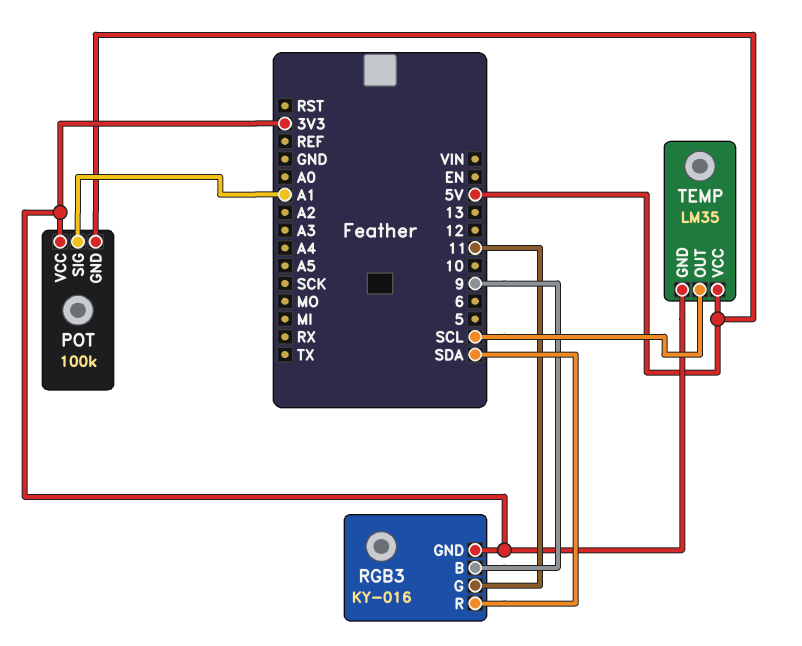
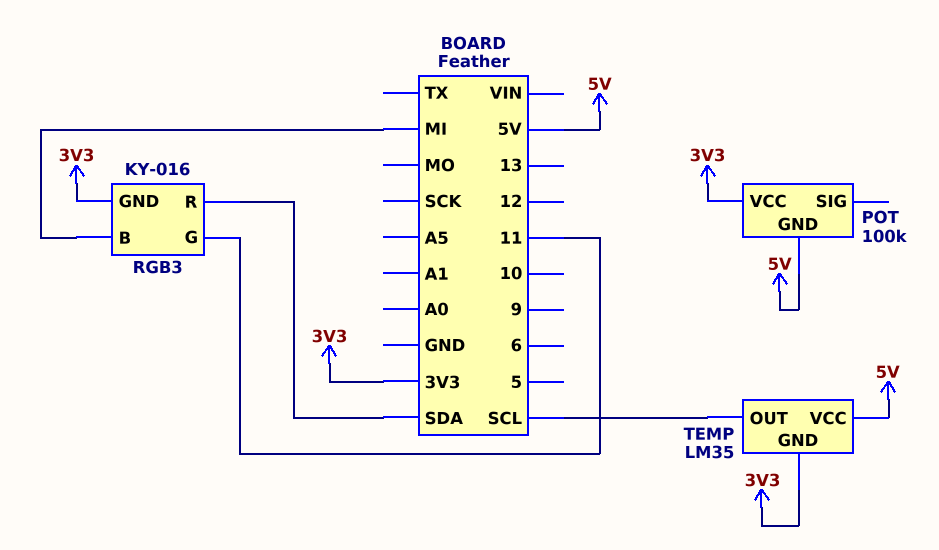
POT pin SIG: A1 -> none
RGB3 pin B: 9 -> MI

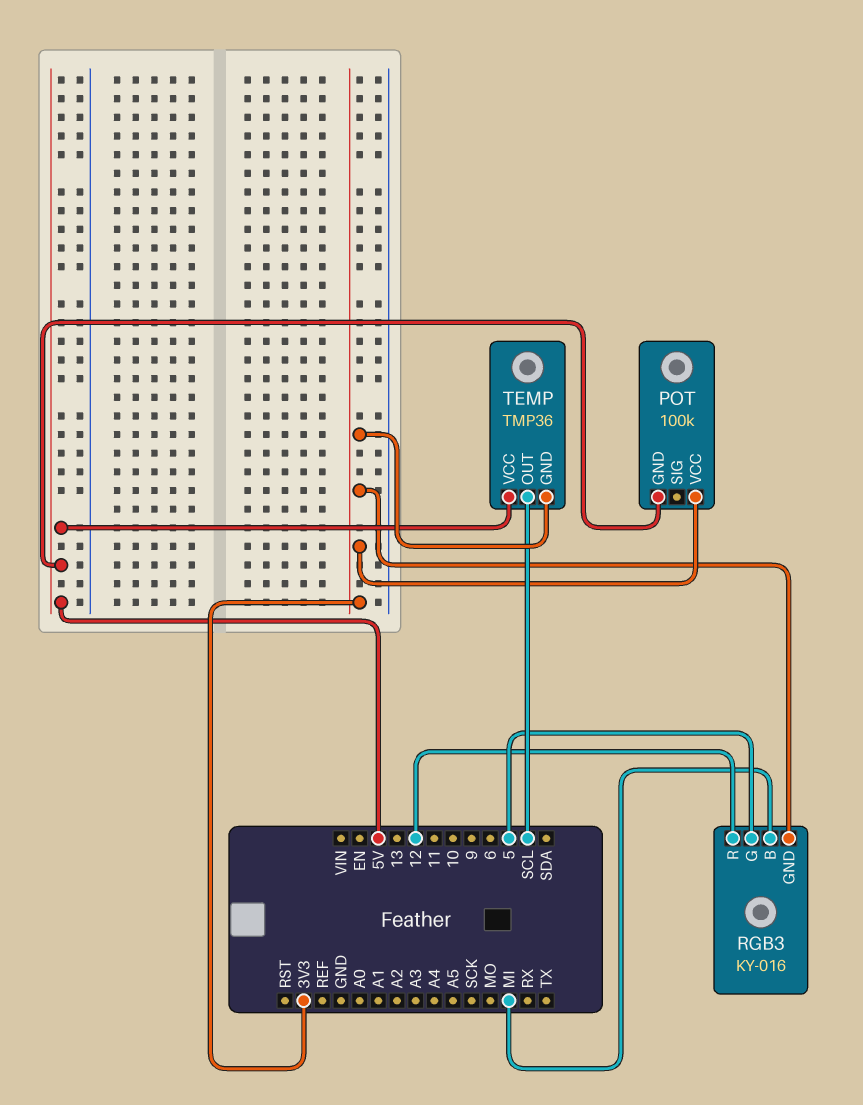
RGB3 pin G: 11 -> 5
RGB3 pin R: SDA -> 12
TEMP: LM35 -> TMP36

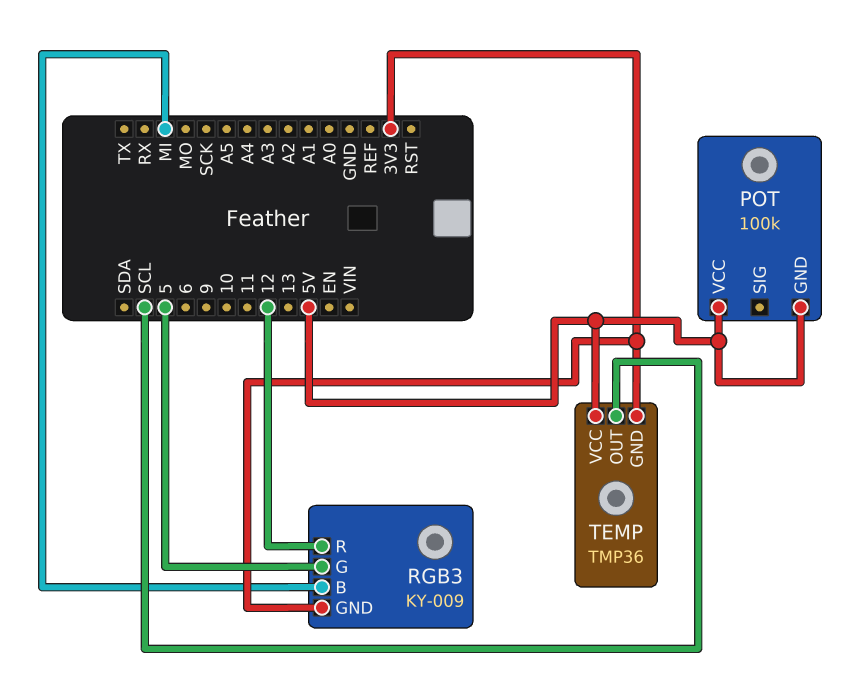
POT pin VCC: 3V3 -> 5V
RGB3: KY-016 -> KY-009

